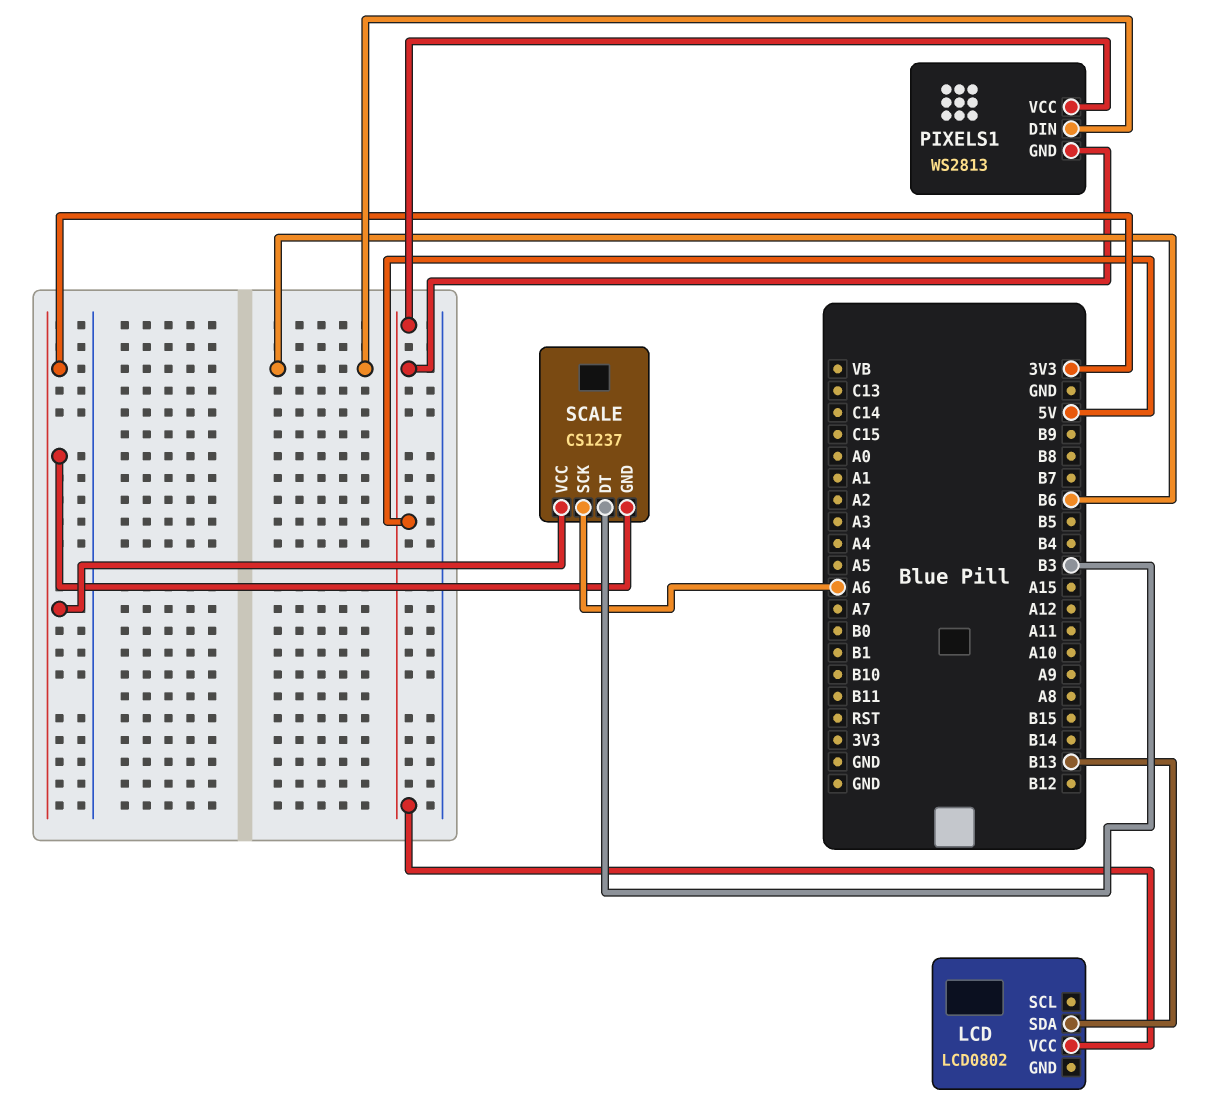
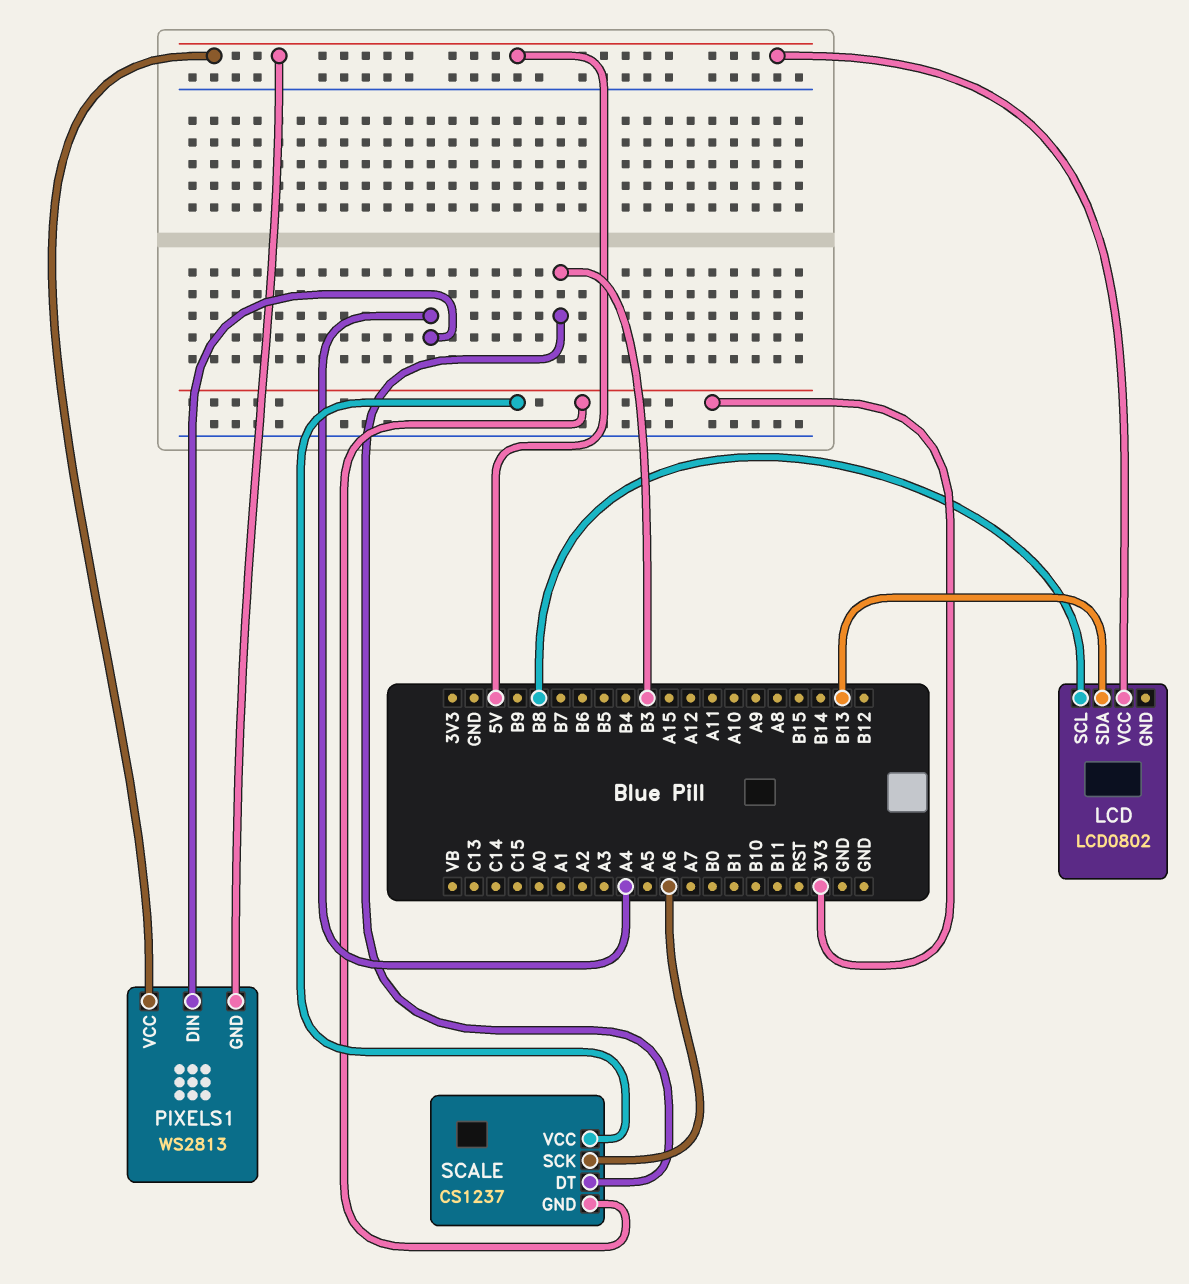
LCD pin SCL: none -> B8
PIXELS1 pin DIN: B6 -> A4

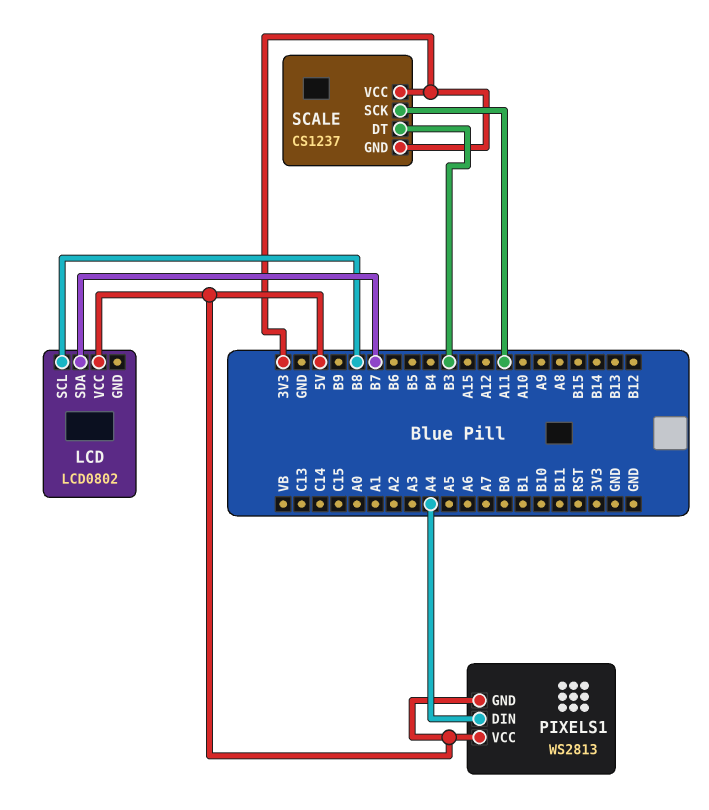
LCD pin SDA: B13 -> B7
SCALE pin SCK: A6 -> A11

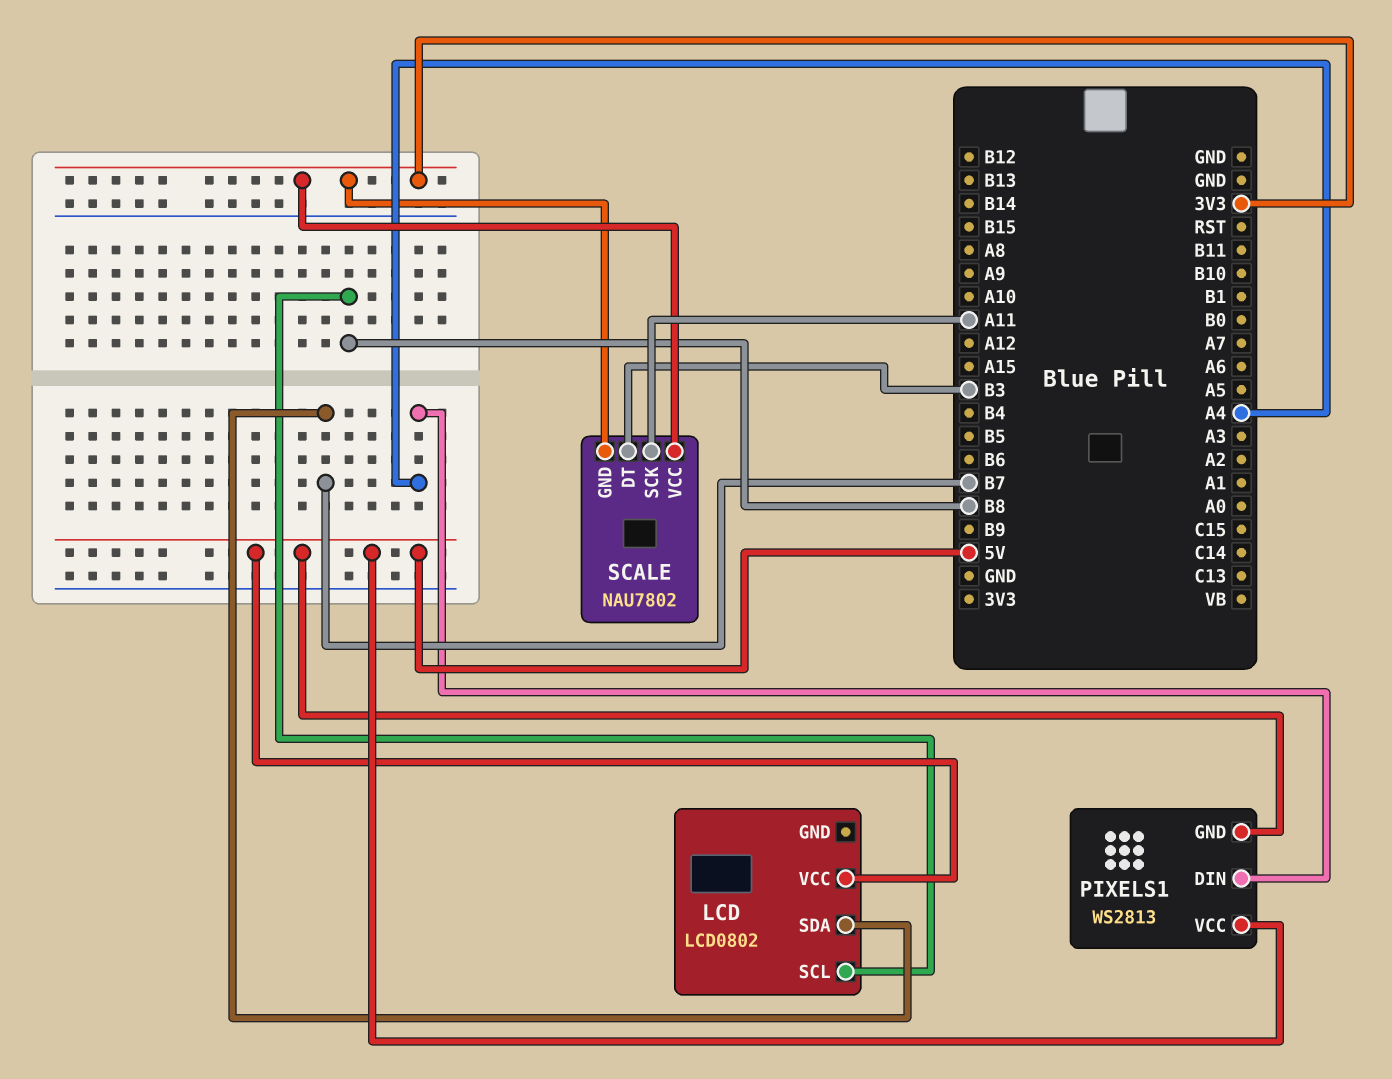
SCALE: CS1237 -> NAU7802

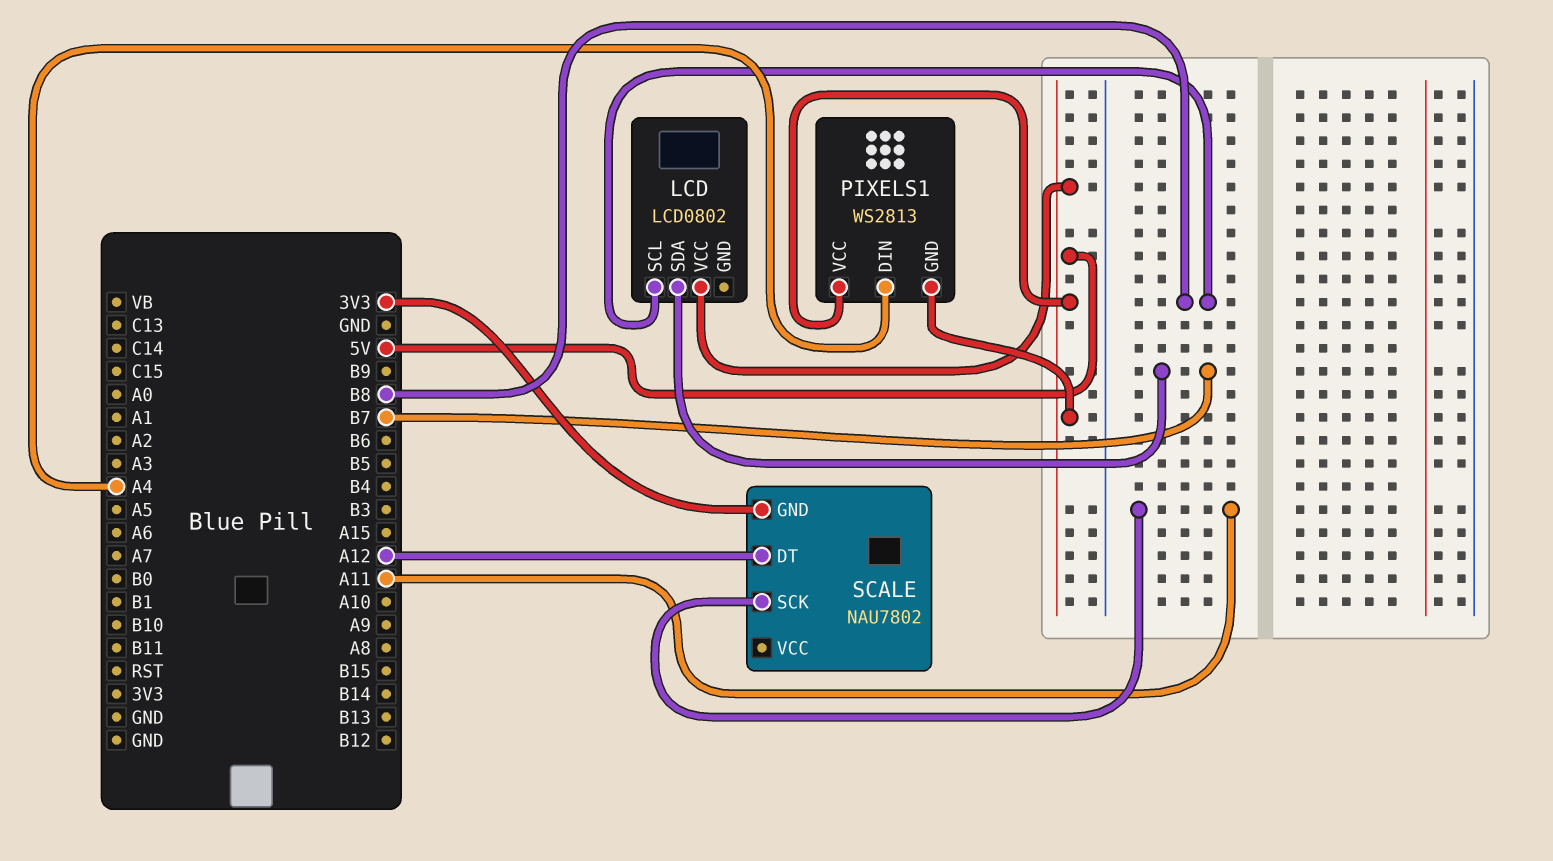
SCALE pin DT: B3 -> A12
SCALE pin VCC: 3V3 -> none

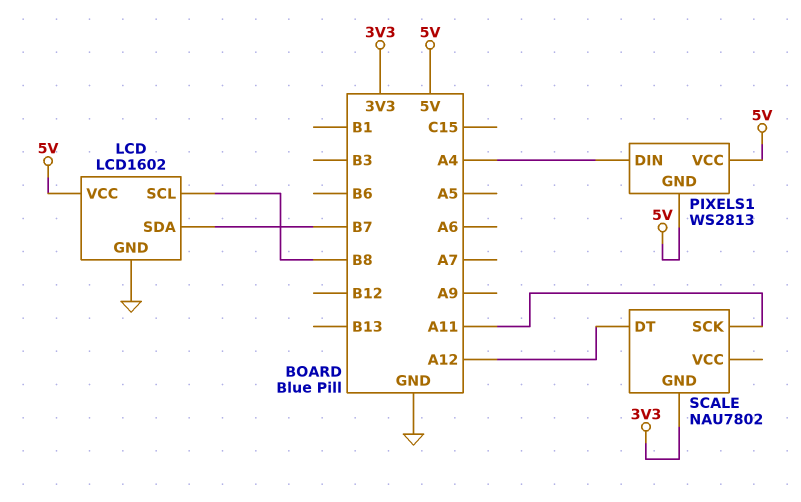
LCD: LCD0802 -> LCD1602
LCD pin GND: none -> GND

